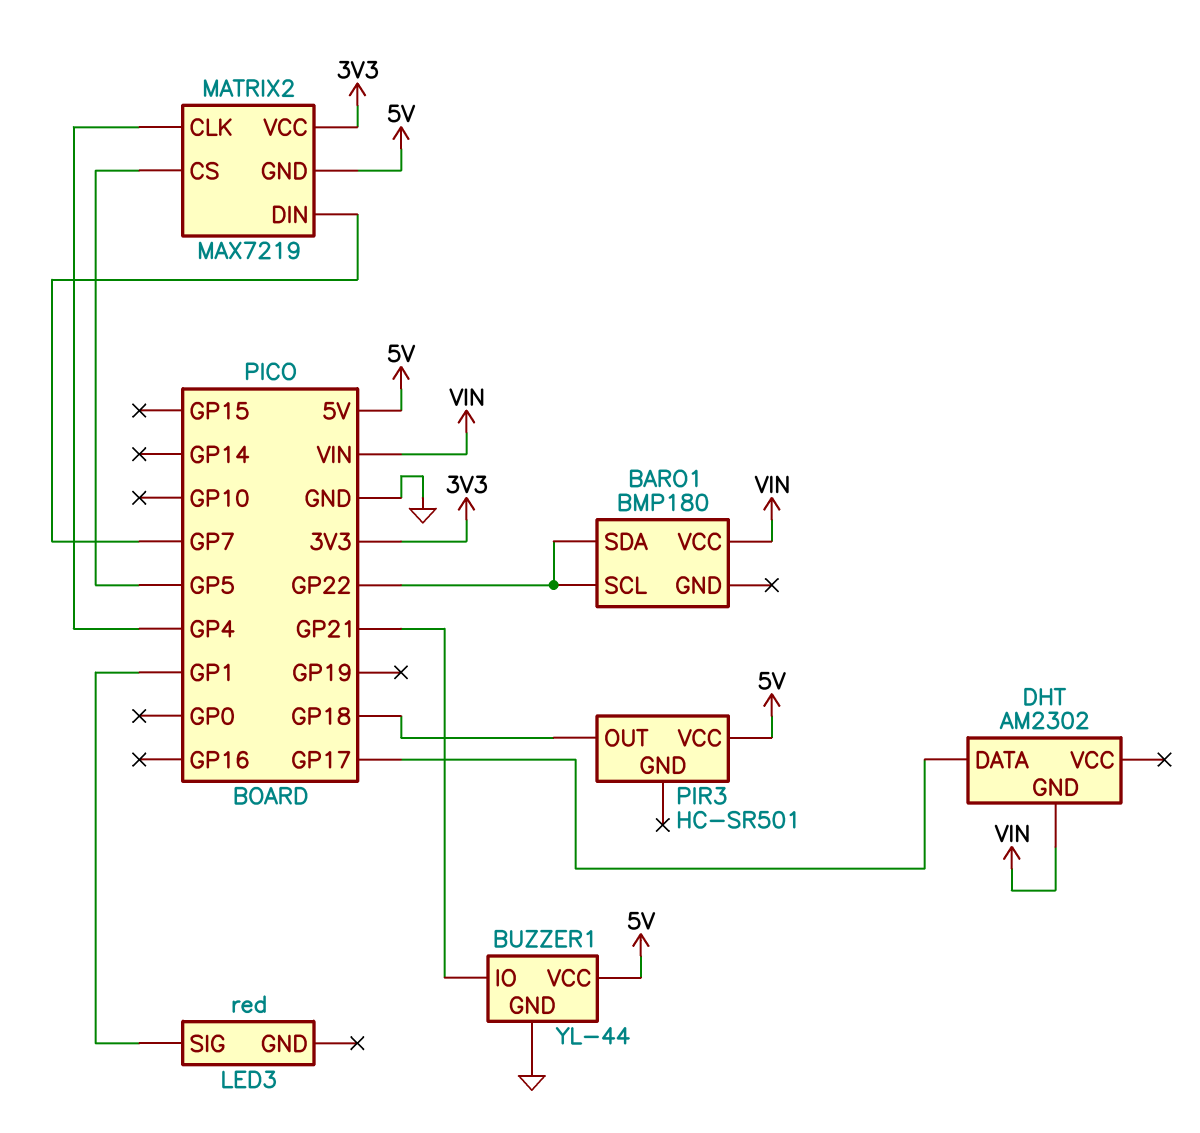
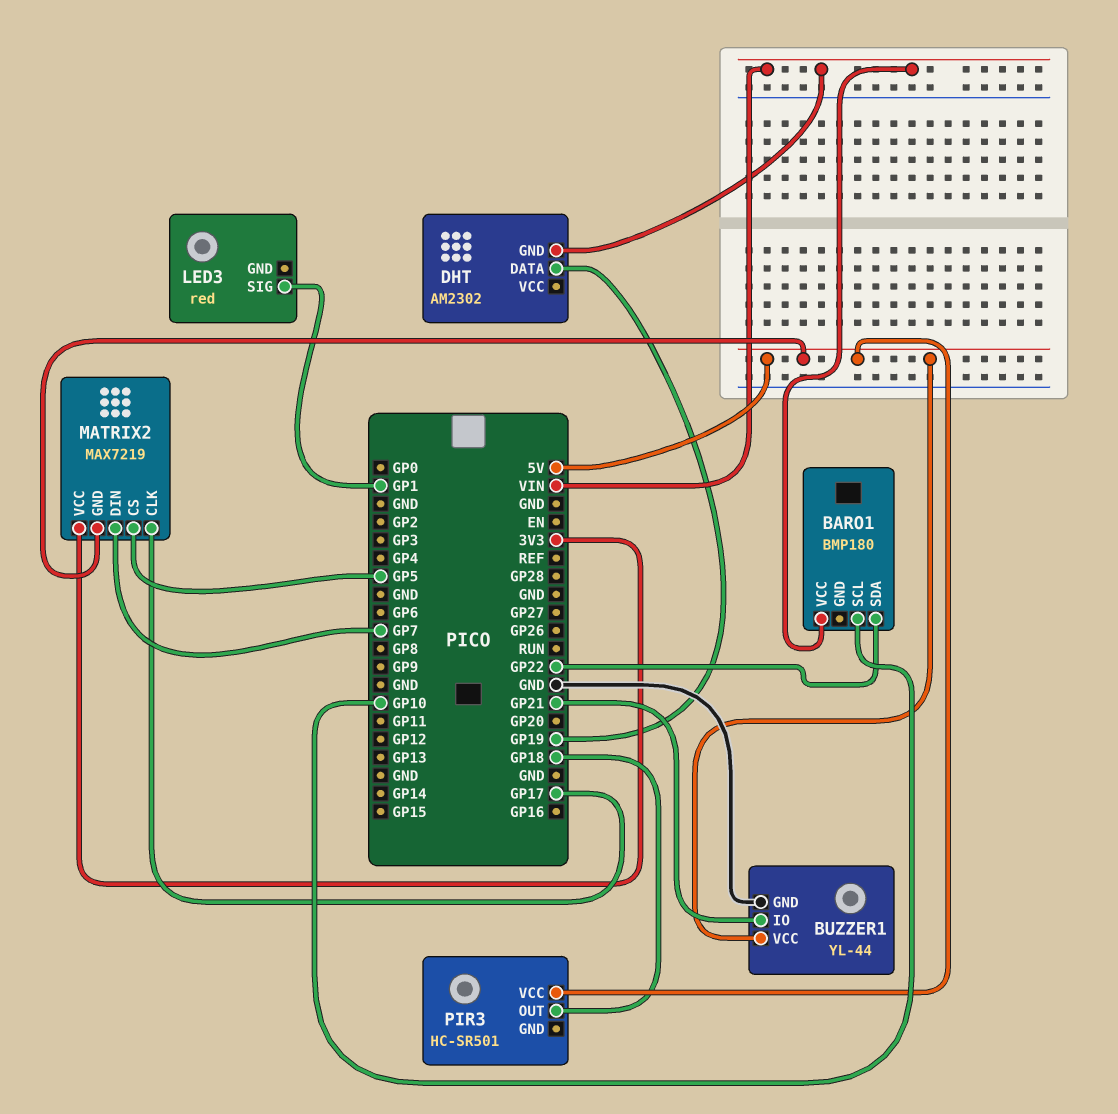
BARO1 pin SCL: GP22 -> GP10
DHT pin DATA: GP17 -> GP19
MATRIX2 pin CLK: GP4 -> GP17

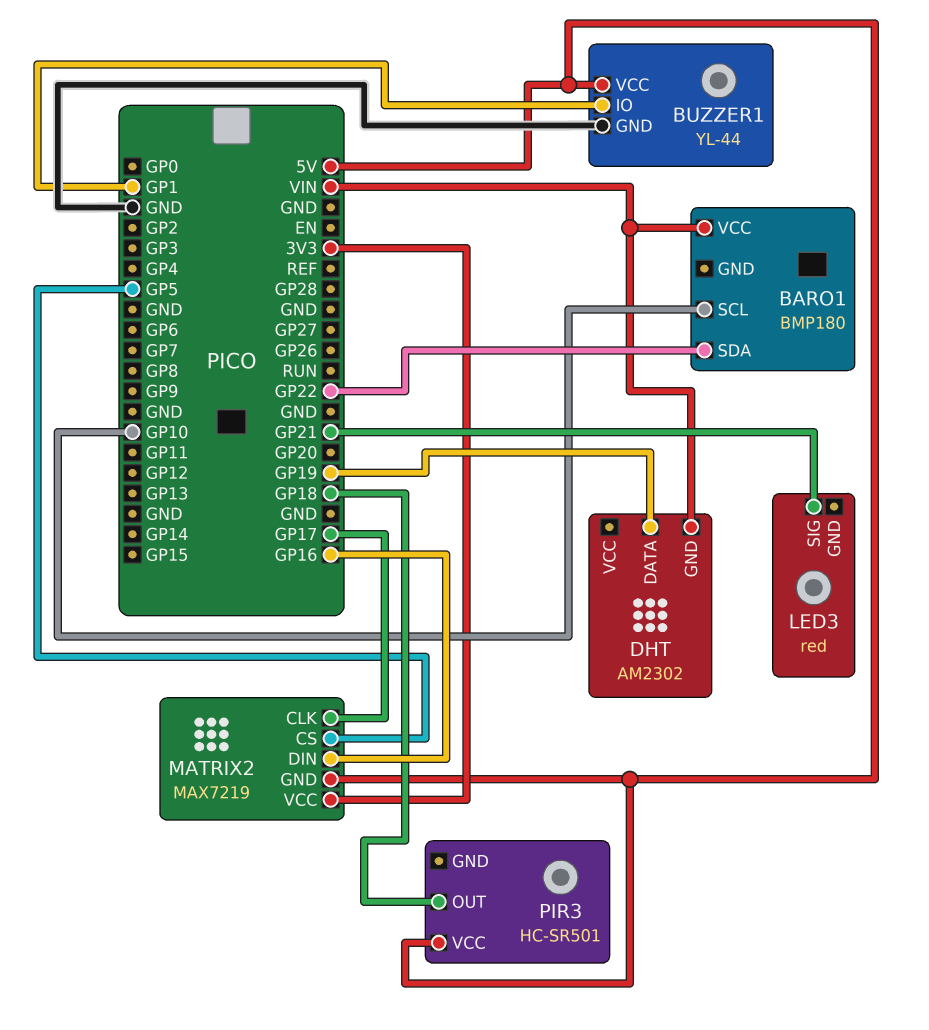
BUZZER1 pin IO: GP21 -> GP1
LED3 pin SIG: GP1 -> GP21
MATRIX2 pin DIN: GP7 -> GP16

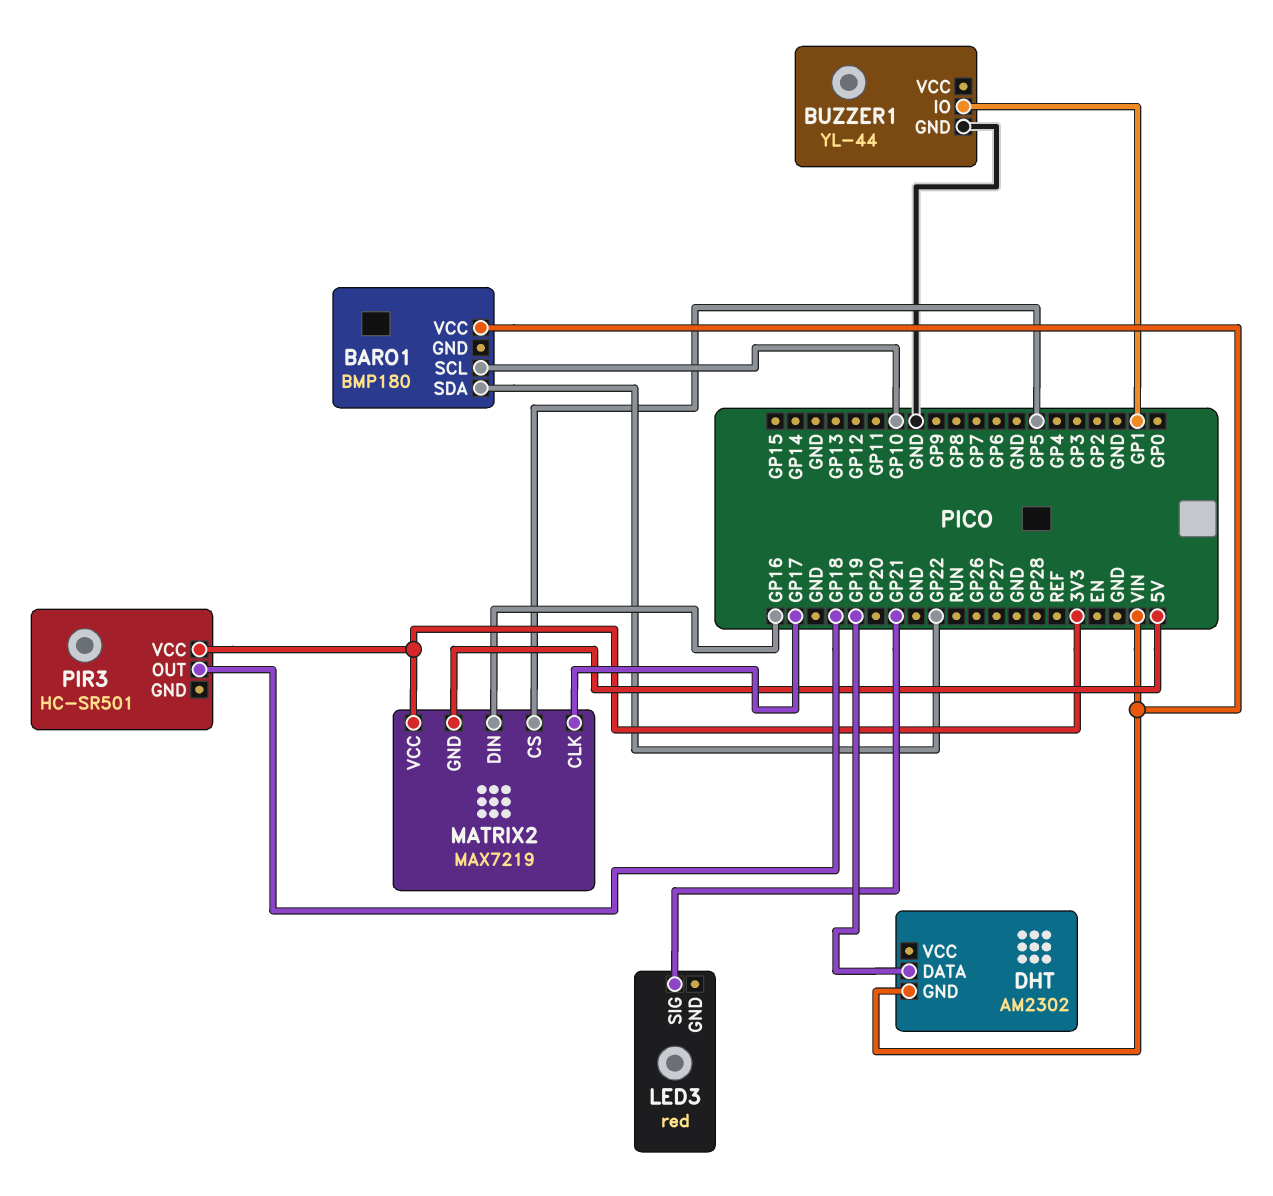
BUZZER1 pin VCC: 5V -> none
PIR3 pin VCC: 5V -> 3V3

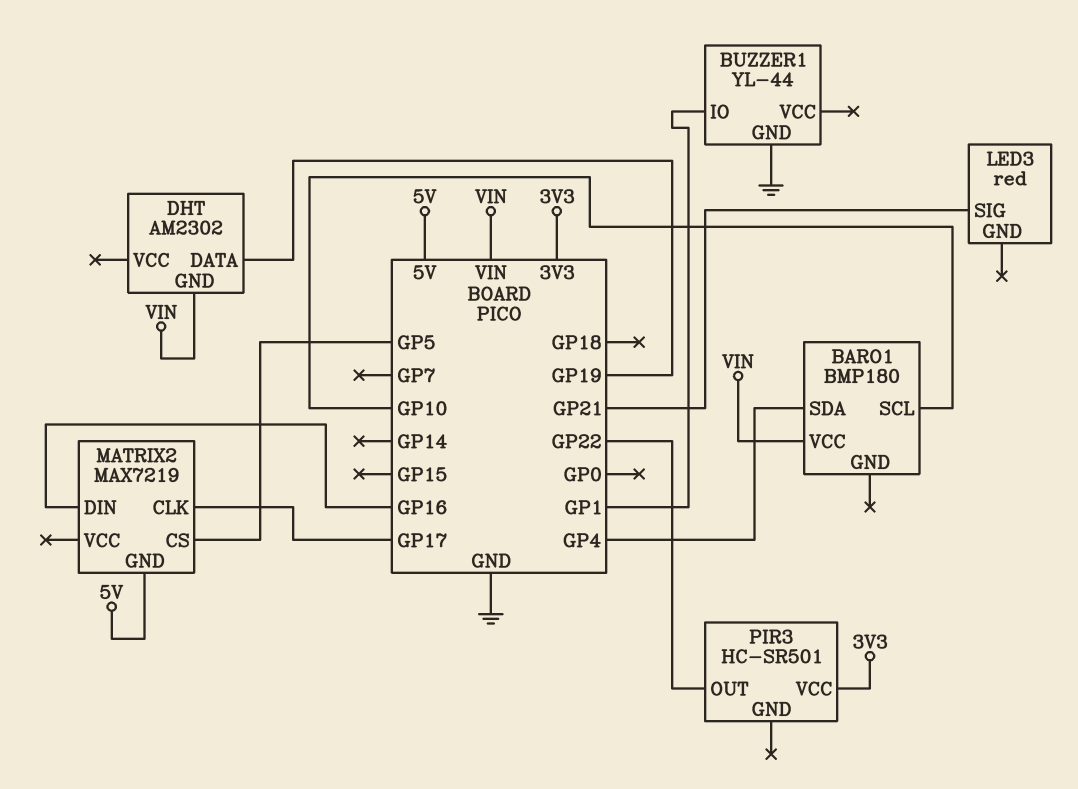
BARO1 pin SDA: GP22 -> GP4
MATRIX2 pin VCC: 3V3 -> none
PIR3 pin OUT: GP18 -> GP22

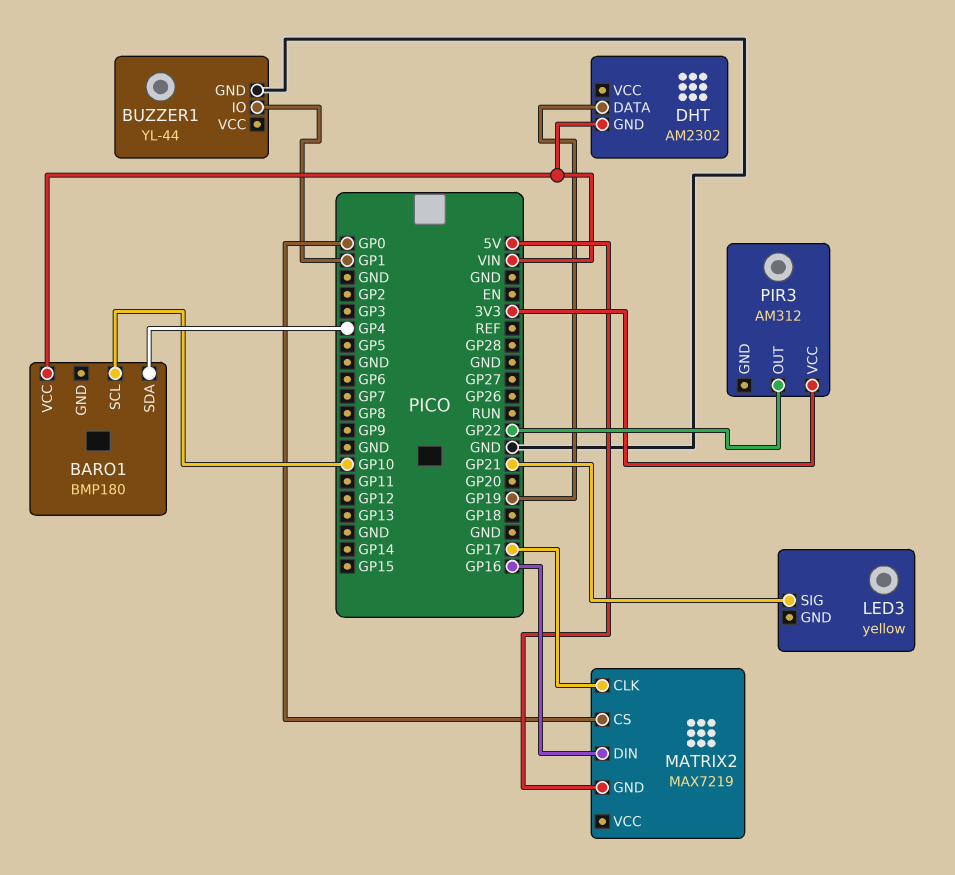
LED3: red -> yellow
MATRIX2 pin CS: GP5 -> GP0
PIR3: HC-SR501 -> AM312

